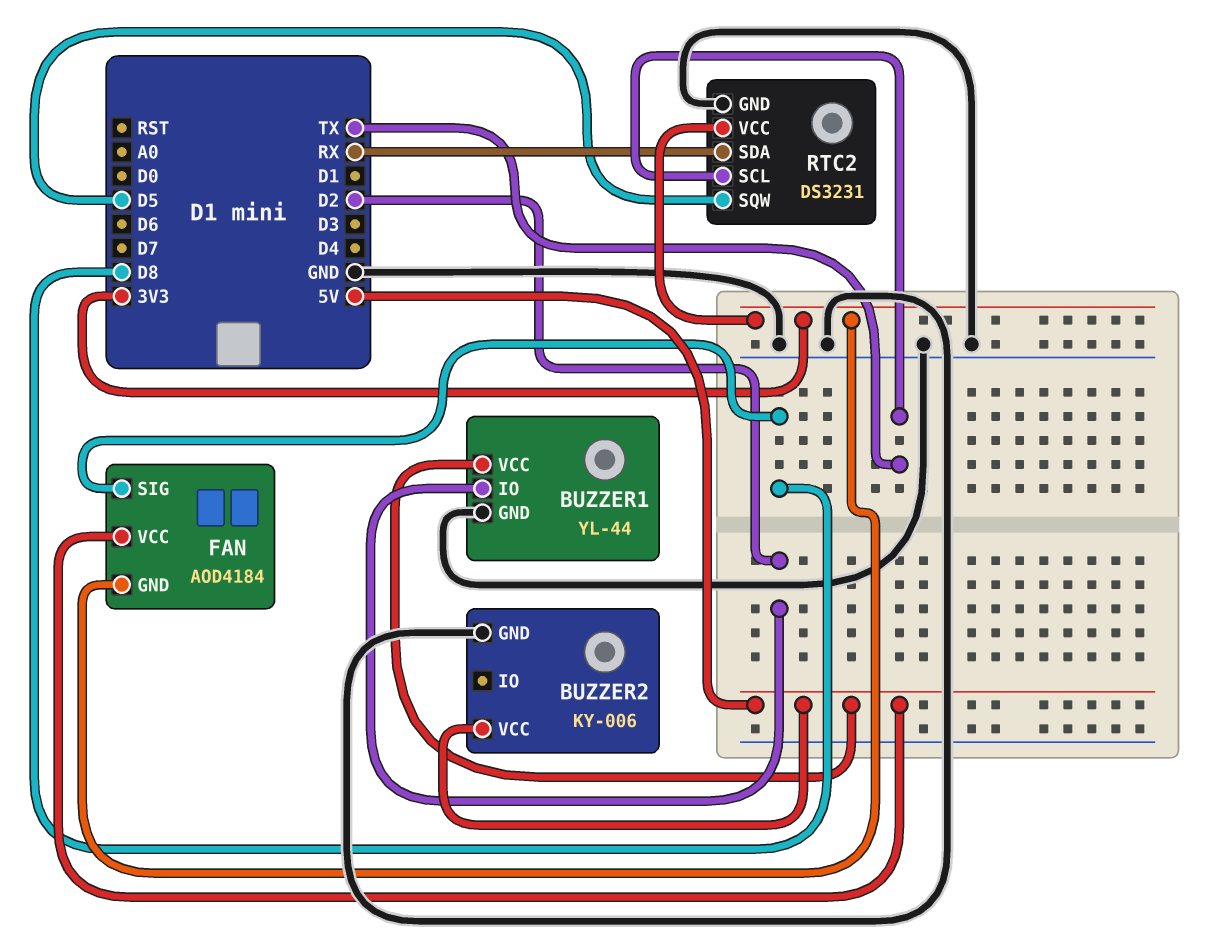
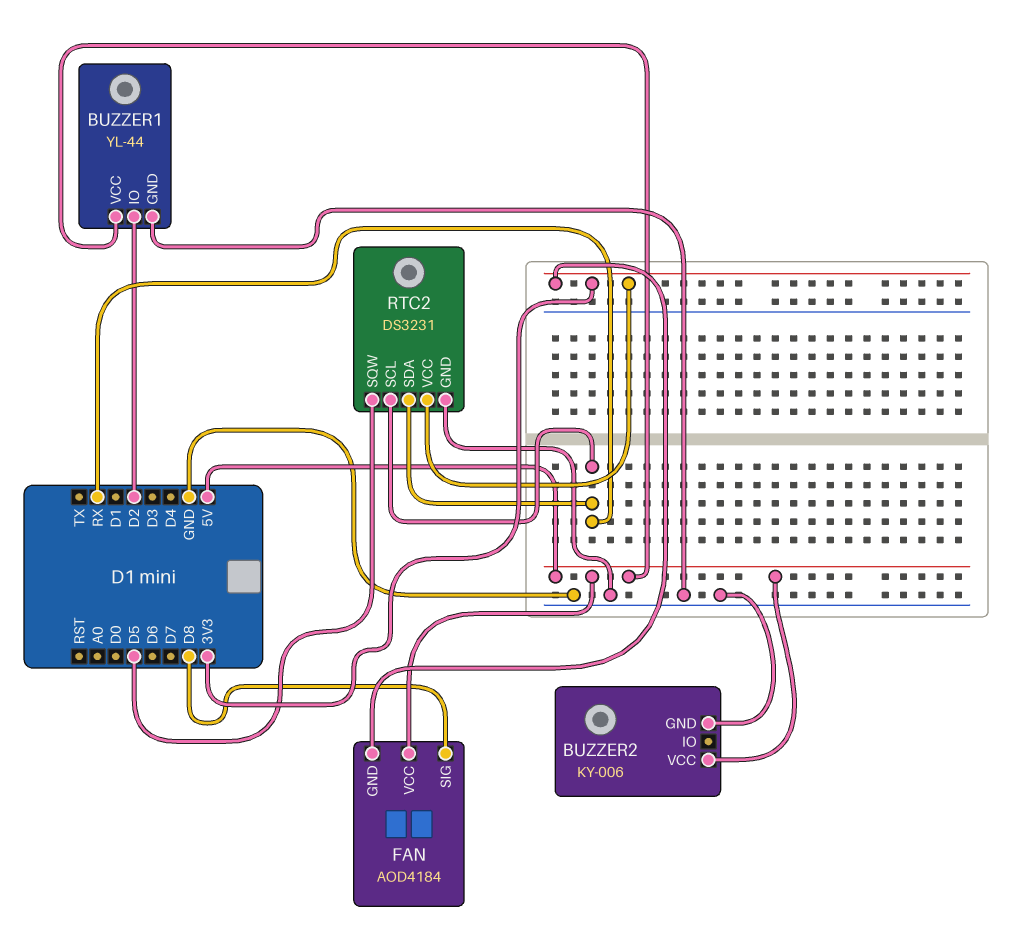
RTC2 pin SCL: TX -> RX

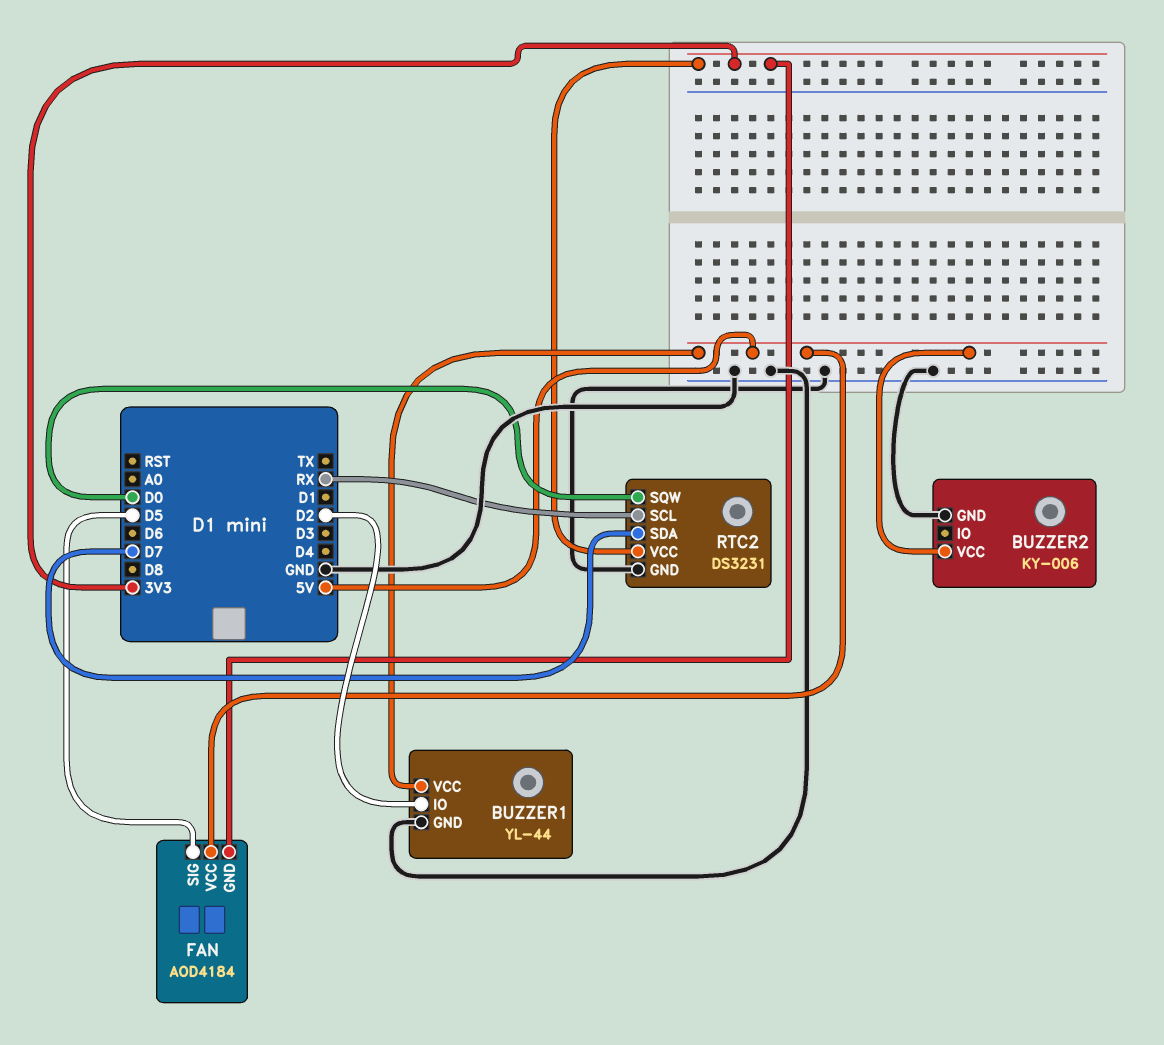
FAN pin SIG: D8 -> D5
RTC2 pin SDA: RX -> D7
RTC2 pin SQW: D5 -> D0

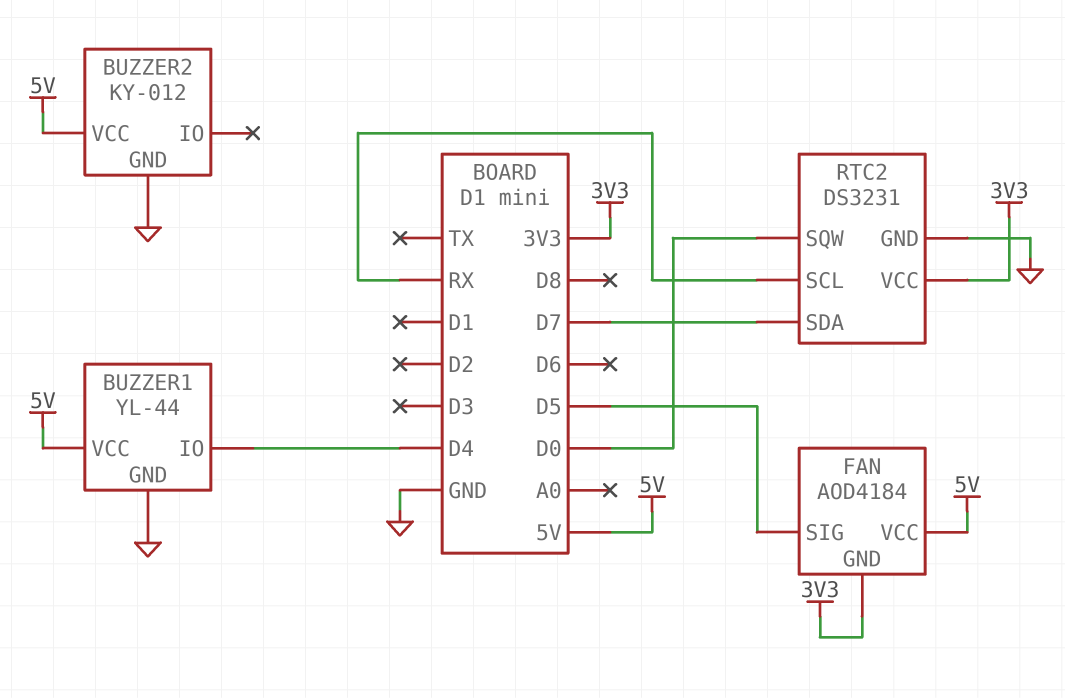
BUZZER1 pin IO: D2 -> D4
BUZZER2: KY-006 -> KY-012

